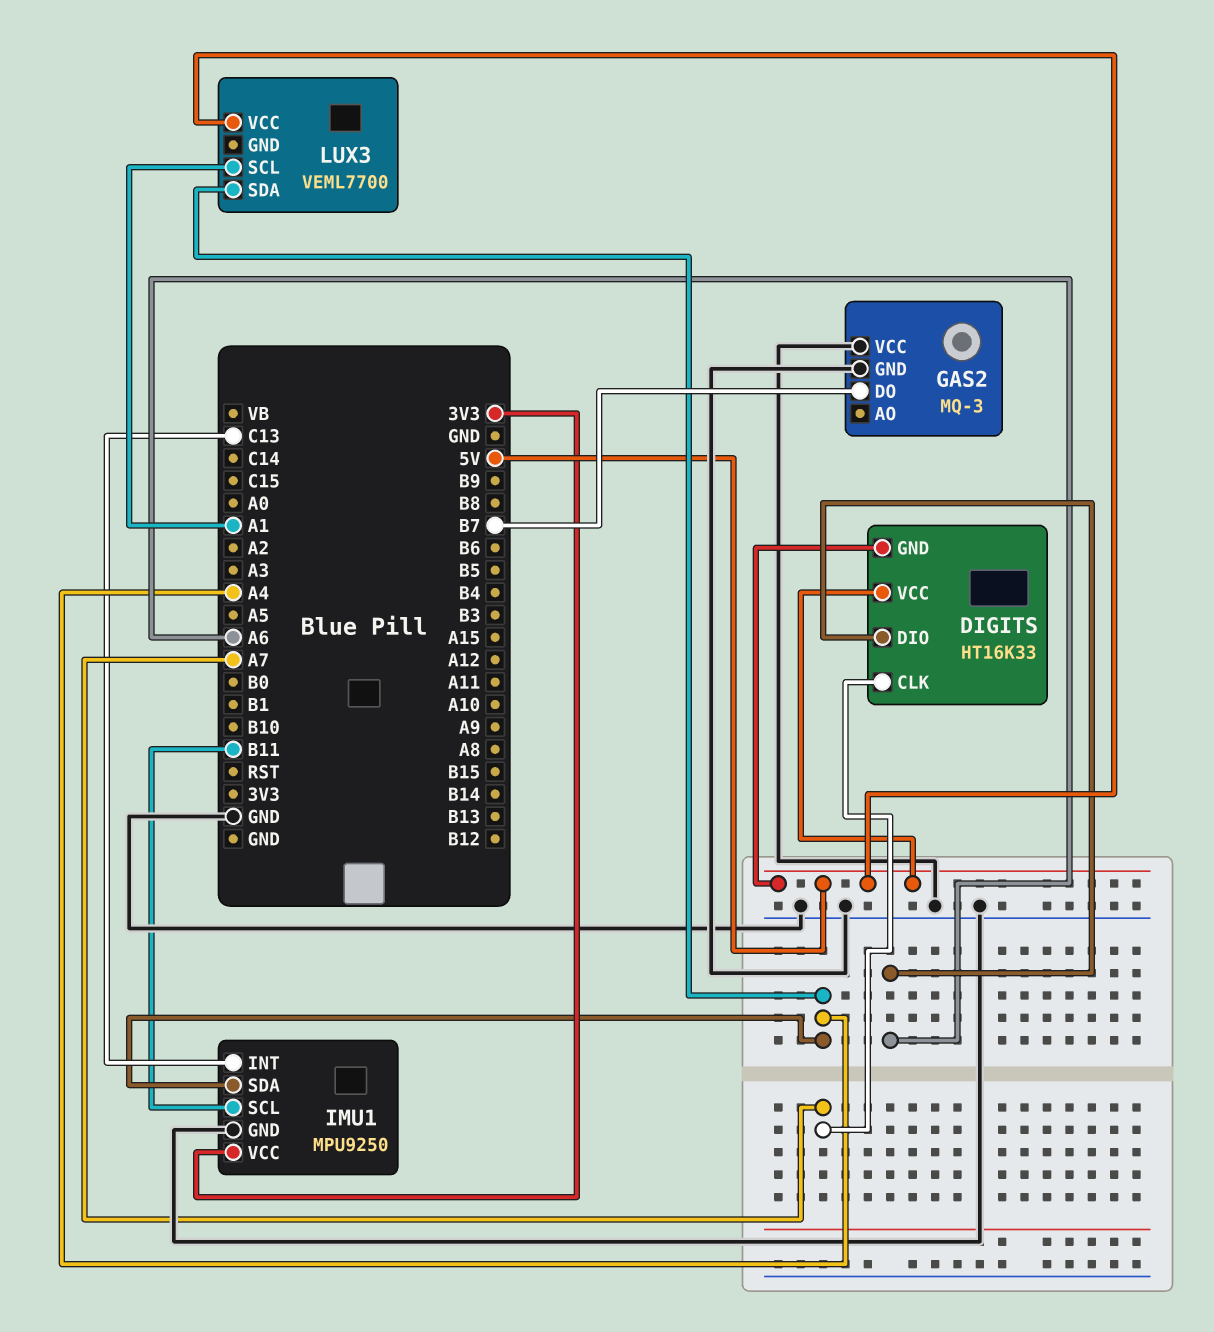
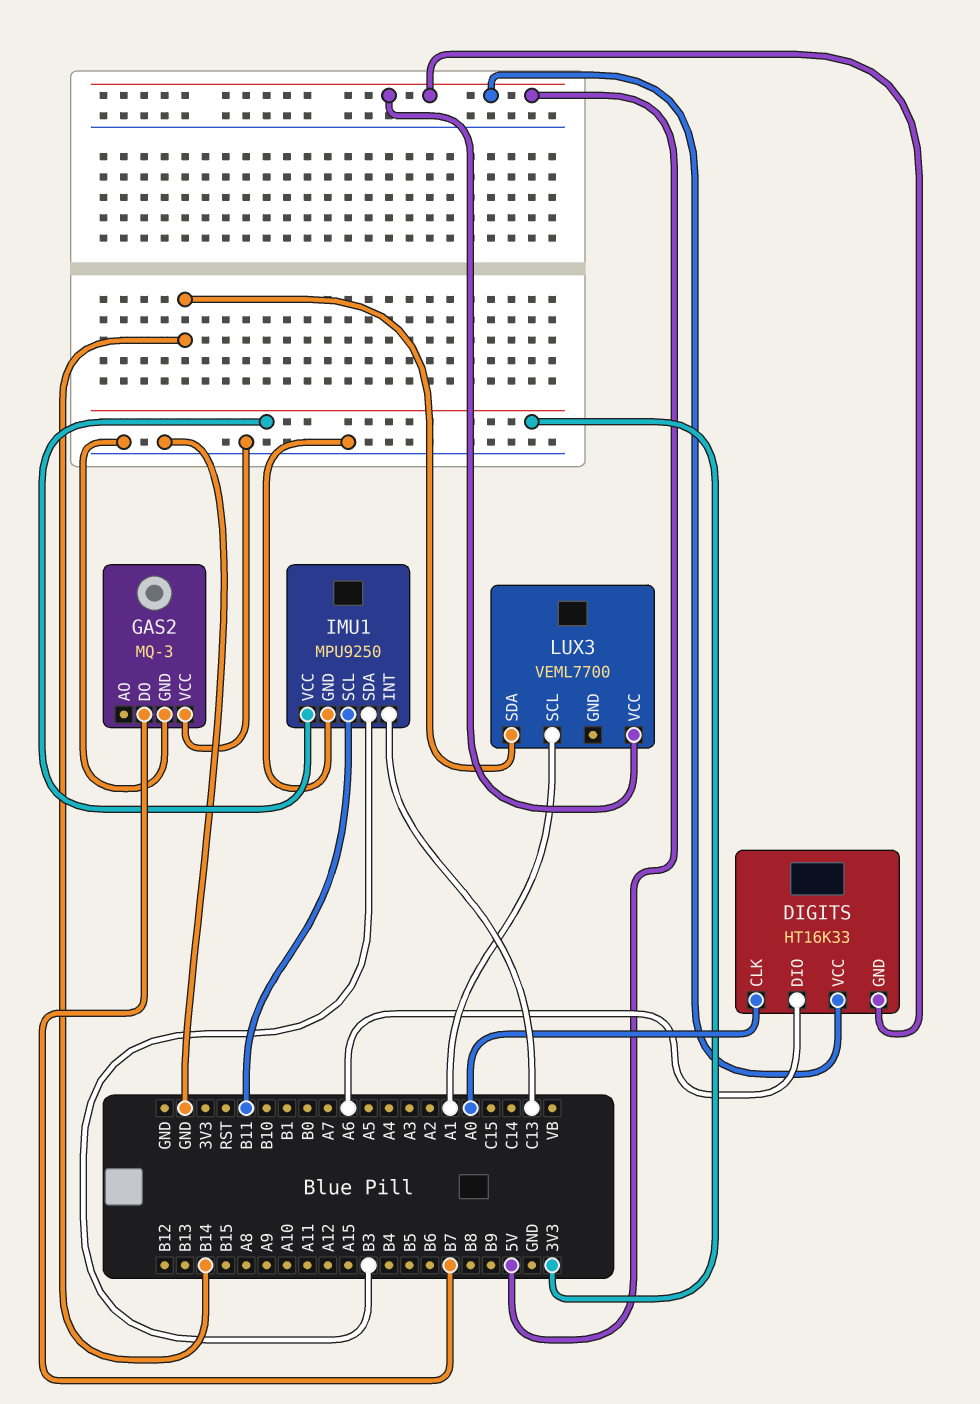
DIGITS pin CLK: A7 -> A0
IMU1 pin SDA: A4 -> B3
LUX3 pin SDA: A4 -> B14

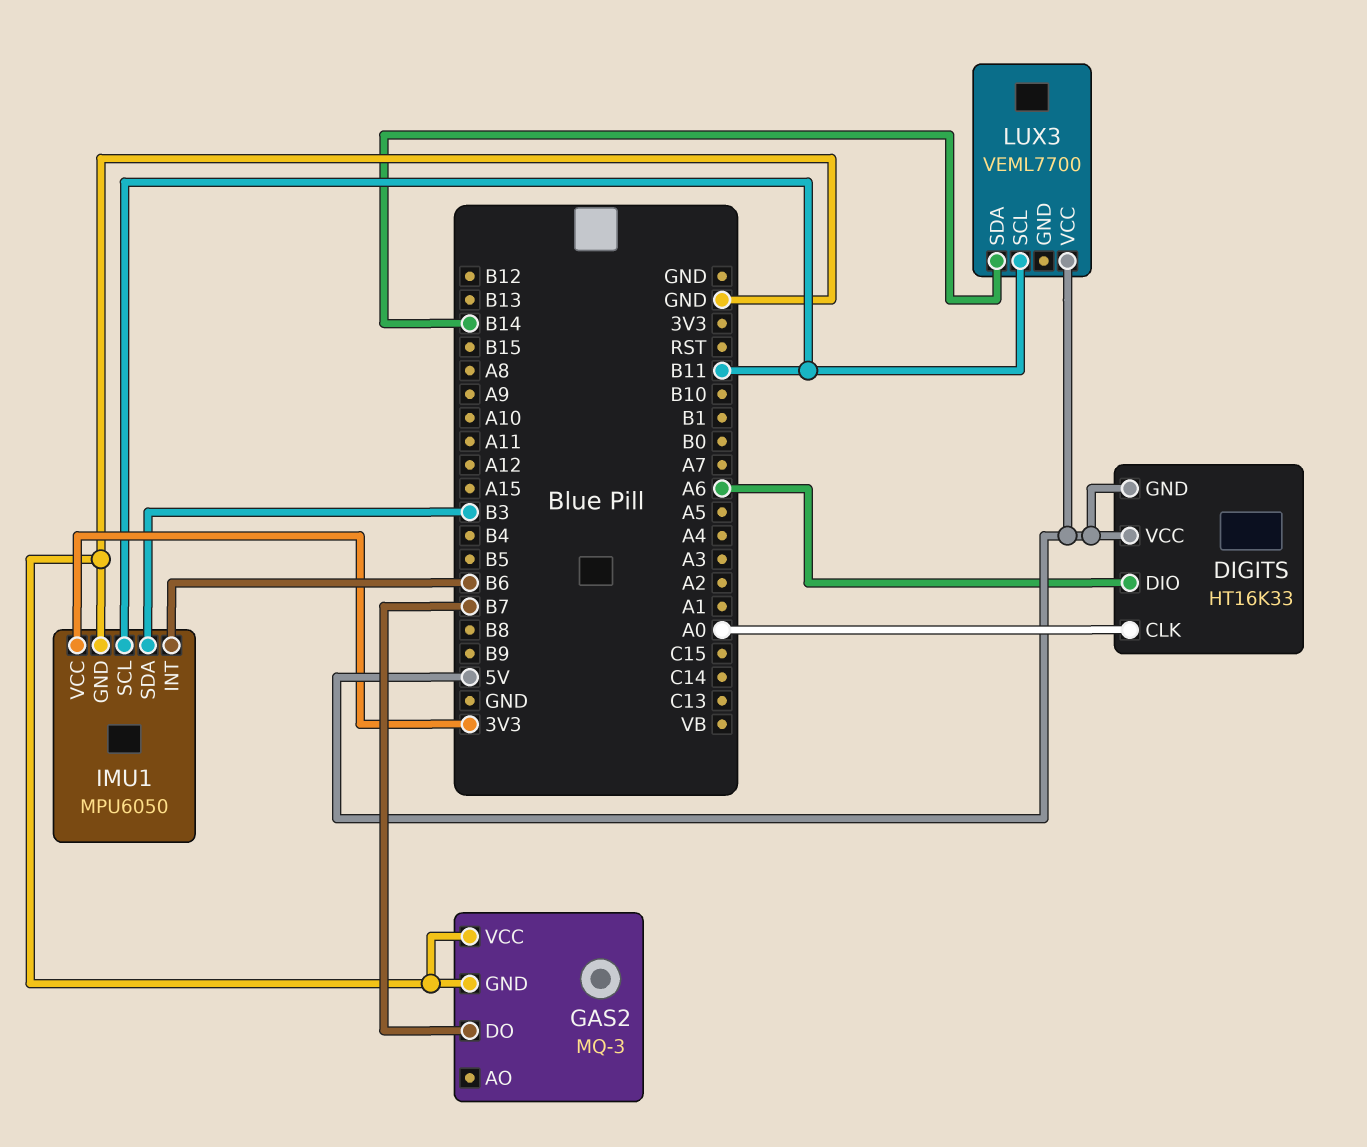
IMU1: MPU9250 -> MPU6050
IMU1 pin INT: C13 -> B6
LUX3 pin SCL: A1 -> B11

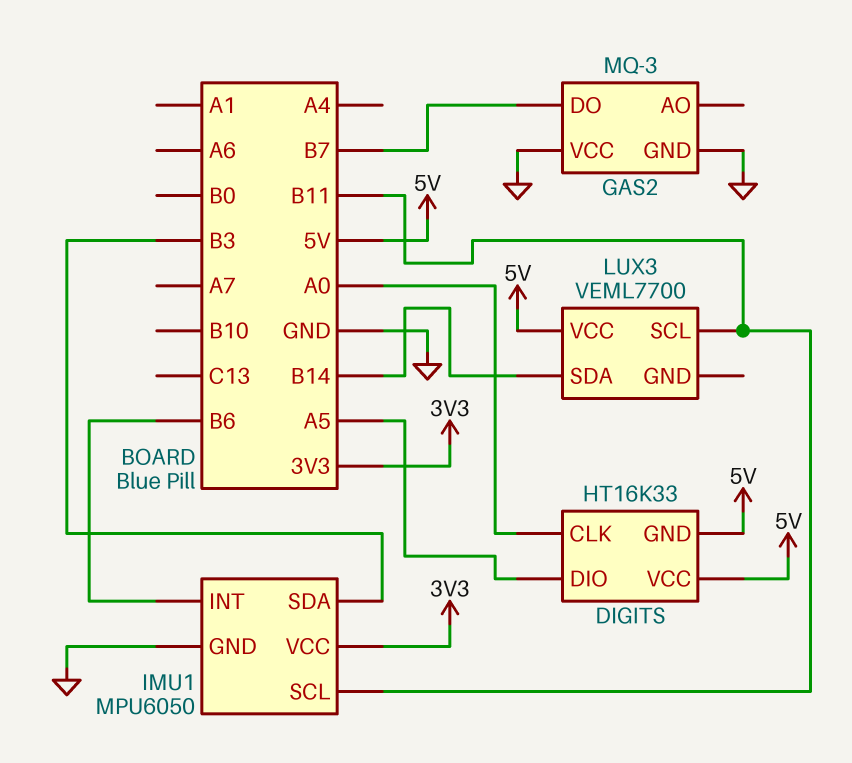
DIGITS pin DIO: A6 -> A5

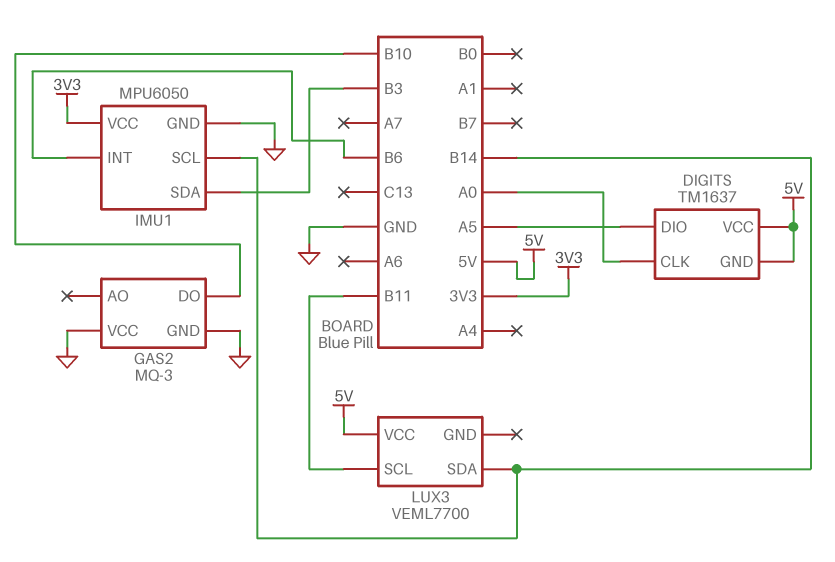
DIGITS: HT16K33 -> TM1637
GAS2 pin DO: B7 -> B10
IMU1 pin SCL: B11 -> B14

